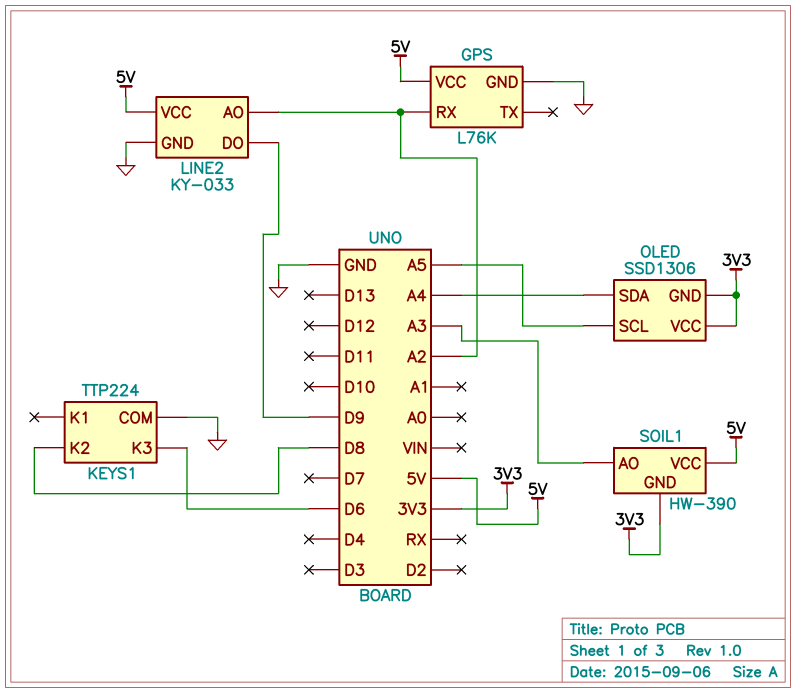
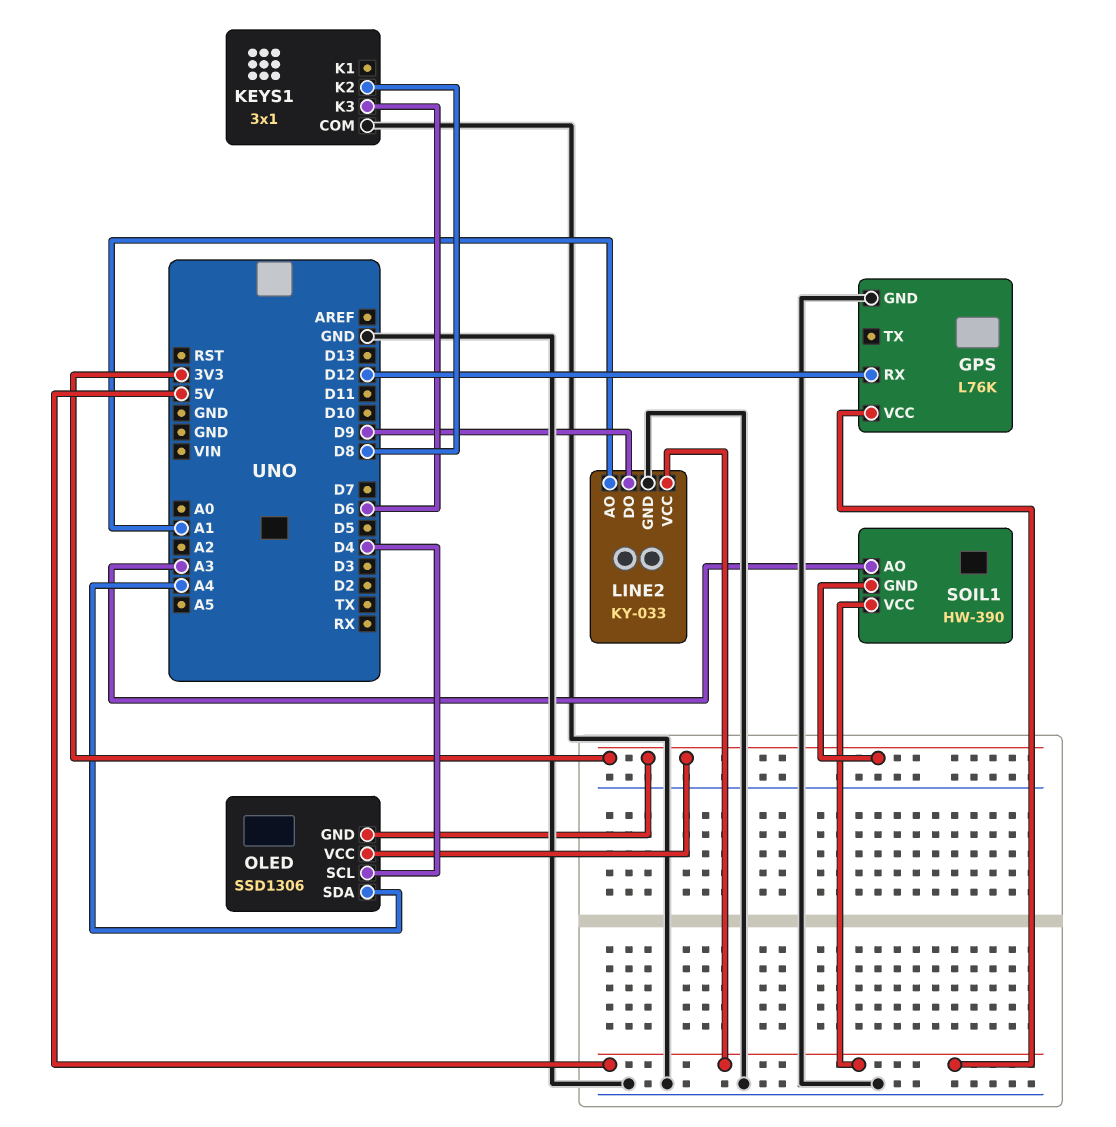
GPS pin RX: A2 -> D12
KEYS1: TTP224 -> 3x1
LINE2 pin AO: A2 -> A1
OLED pin SCL: A5 -> D4

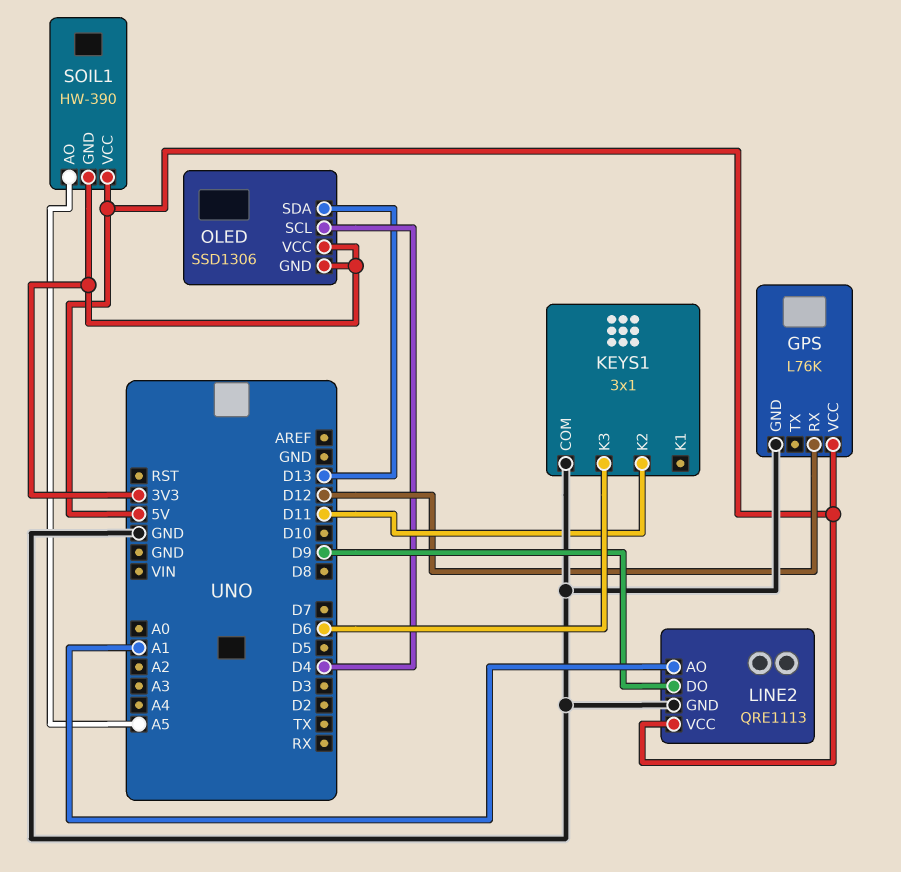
KEYS1 pin K2: D8 -> D11
LINE2: KY-033 -> QRE1113
OLED pin SDA: A4 -> D13
SOIL1 pin AO: A3 -> A5

